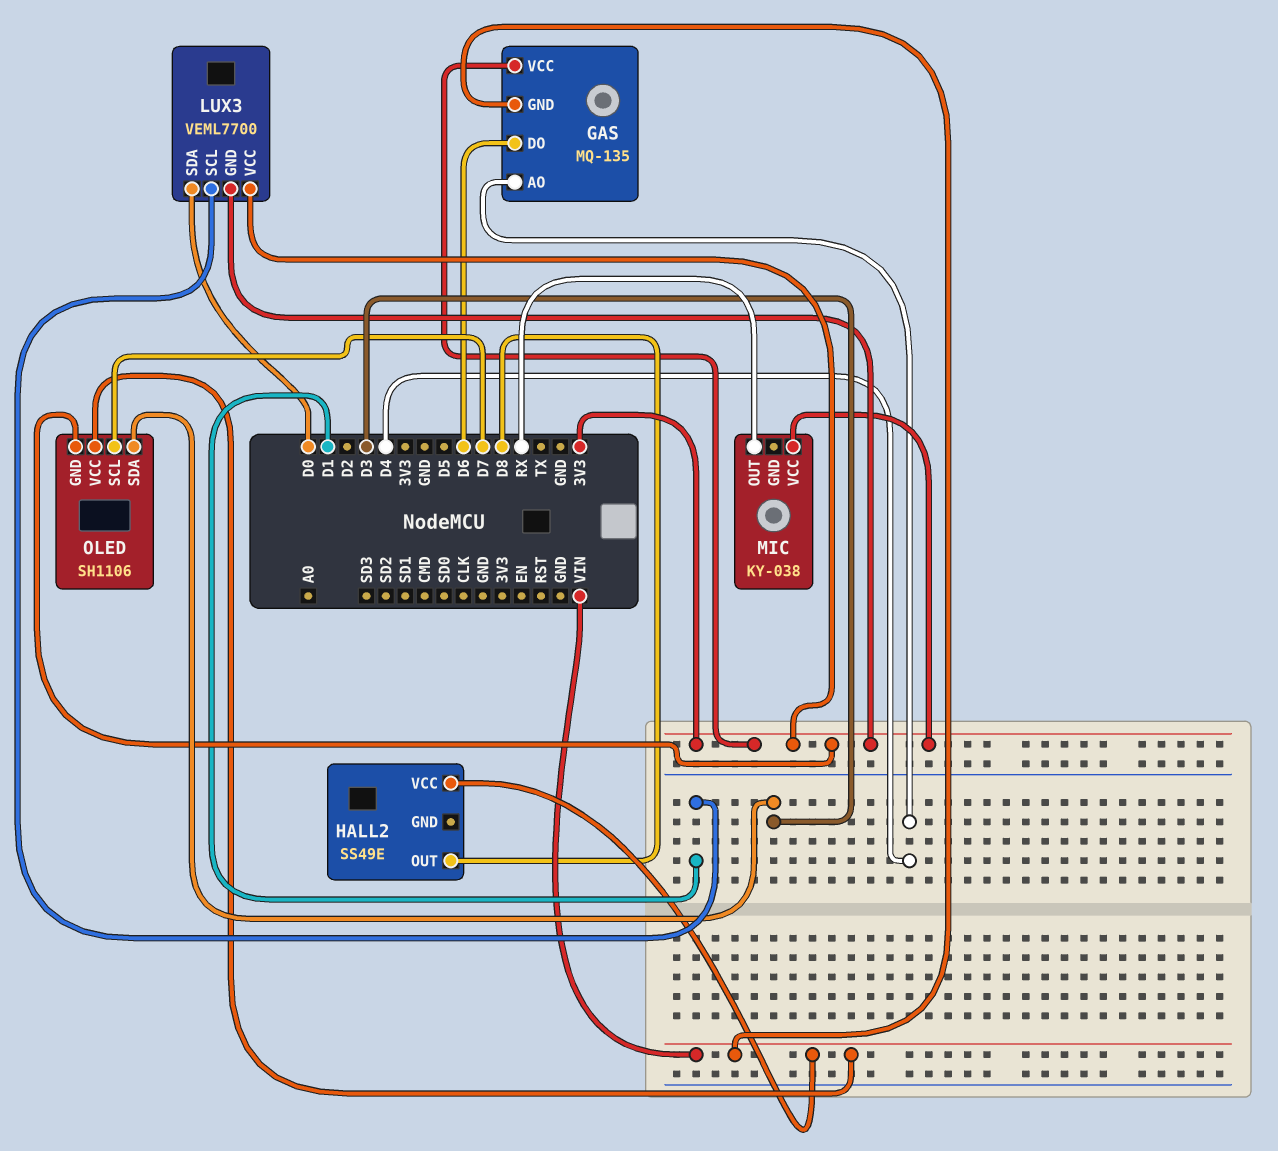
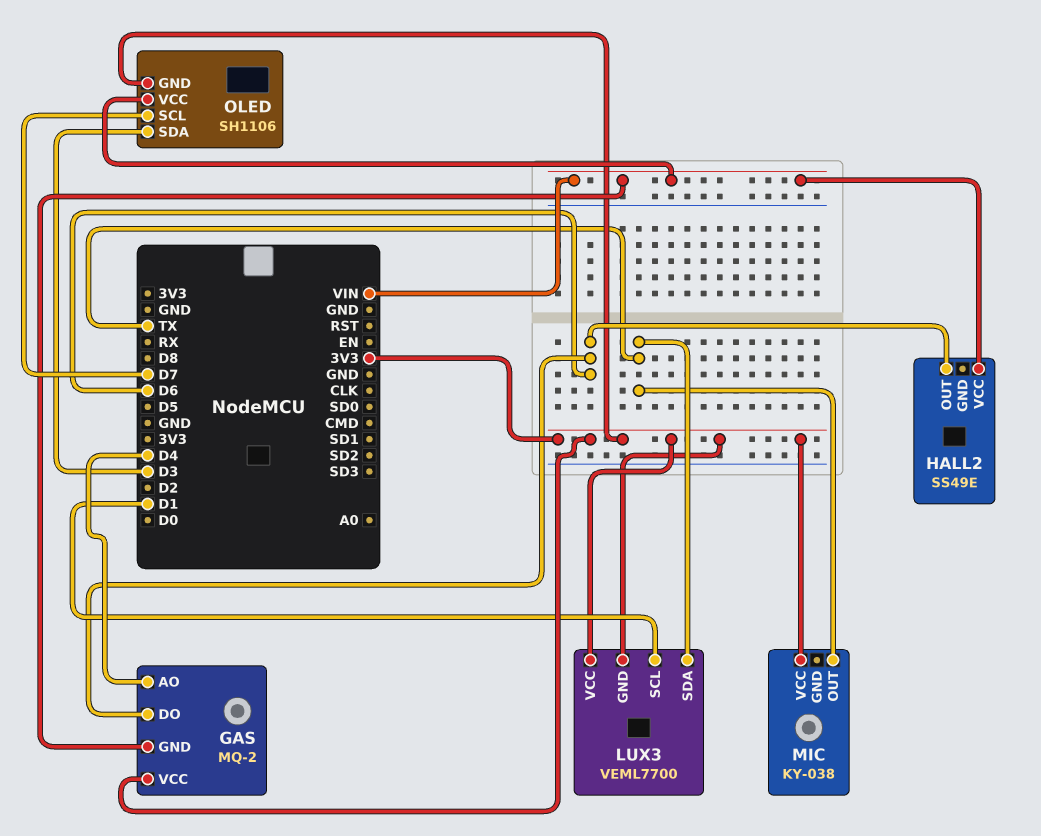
GAS: MQ-135 -> MQ-2
HALL2 pin OUT: D8 -> D6
LUX3 pin SDA: D0 -> TX
MIC pin OUT: RX -> TX

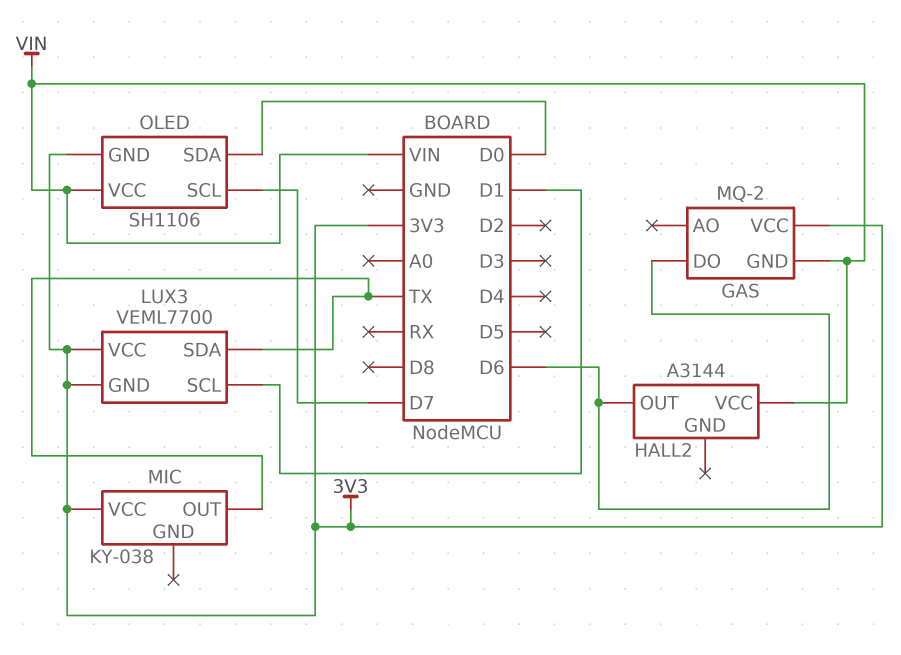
GAS pin AO: D4 -> none
HALL2: SS49E -> A3144
OLED pin SDA: D3 -> D0

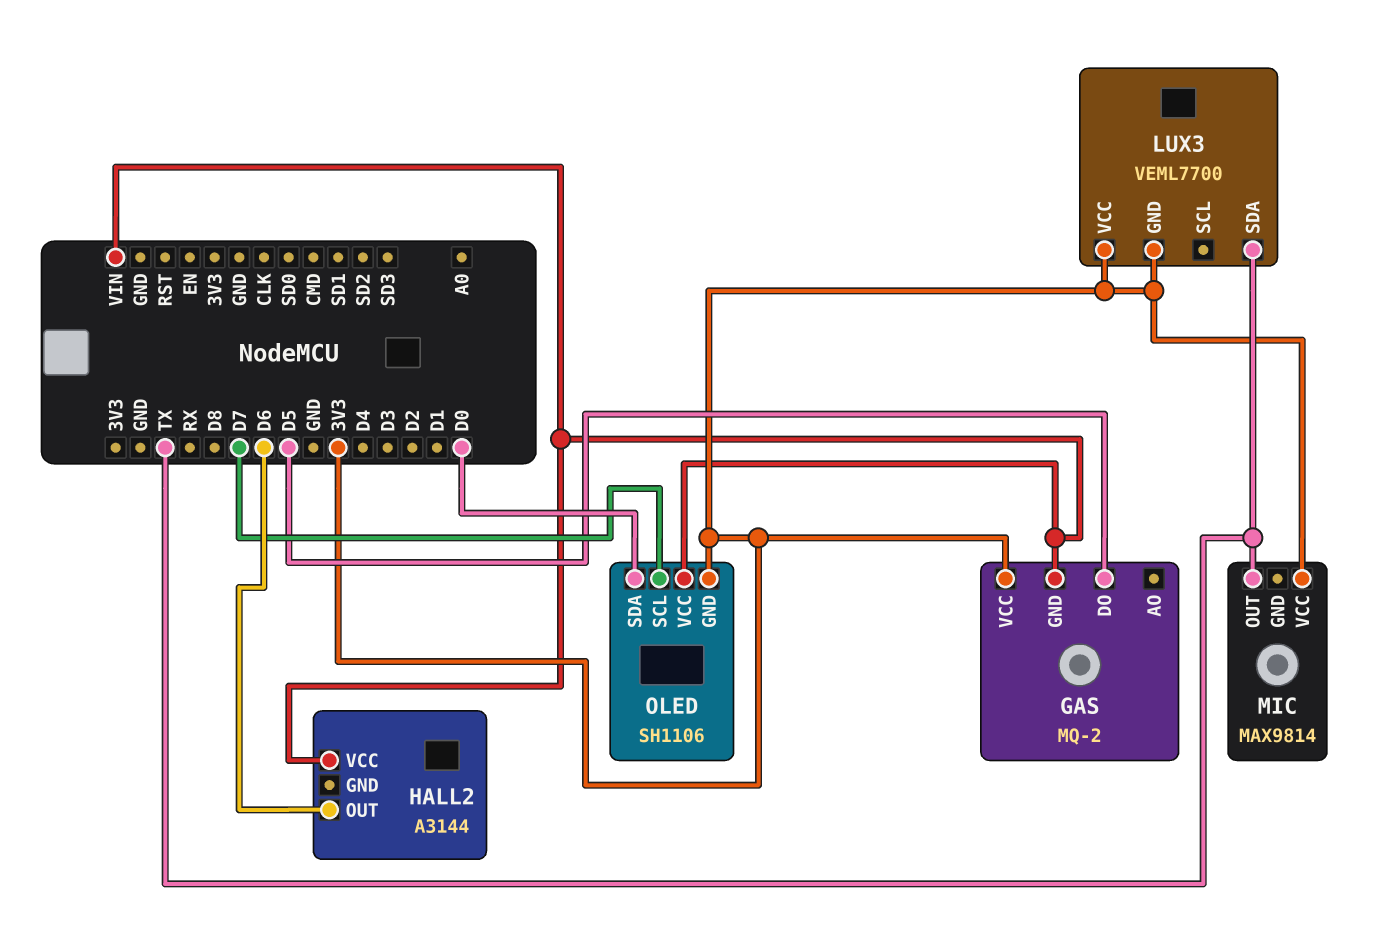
GAS pin DO: D6 -> D5
LUX3 pin SCL: D1 -> none
MIC: KY-038 -> MAX9814

